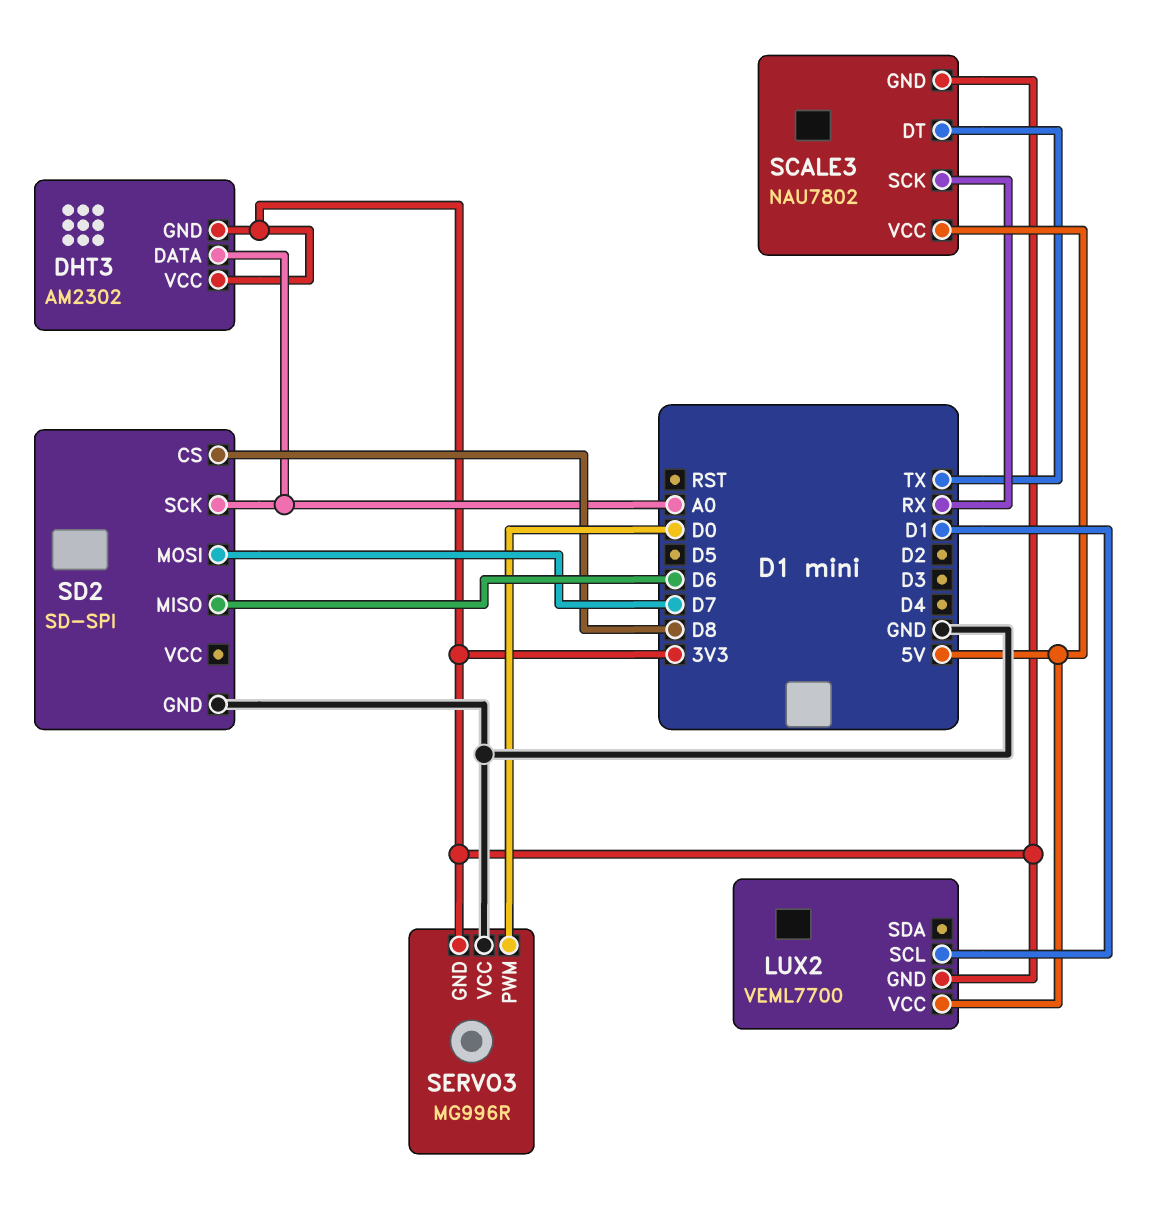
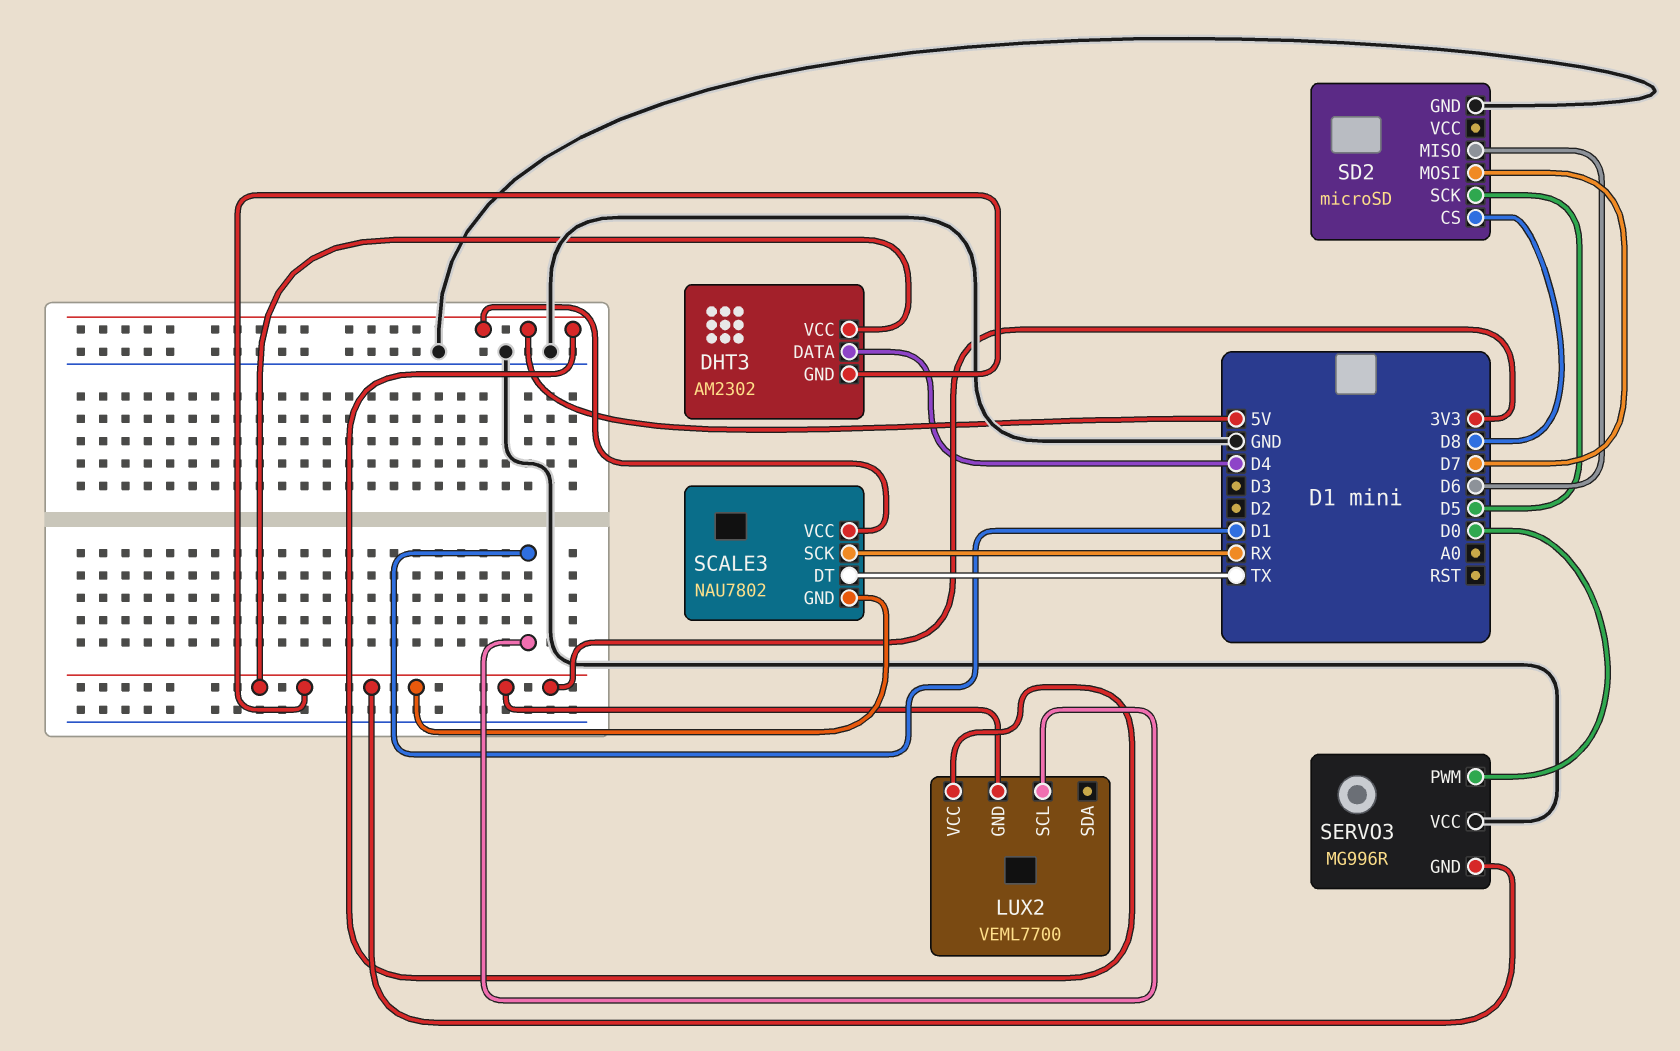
DHT3 pin DATA: A0 -> D4
SD2: SD-SPI -> microSD
SD2 pin SCK: A0 -> D5

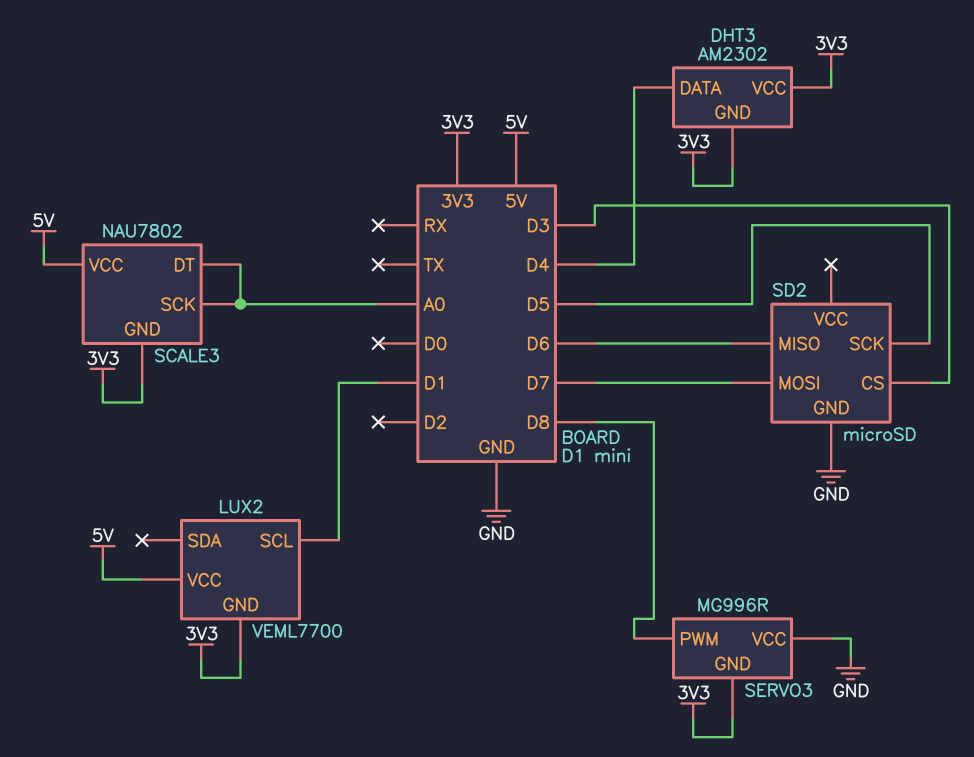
SCALE3 pin DT: TX -> A0
SCALE3 pin SCK: RX -> A0
SD2 pin CS: D8 -> D3
SERVO3 pin PWM: D0 -> D8

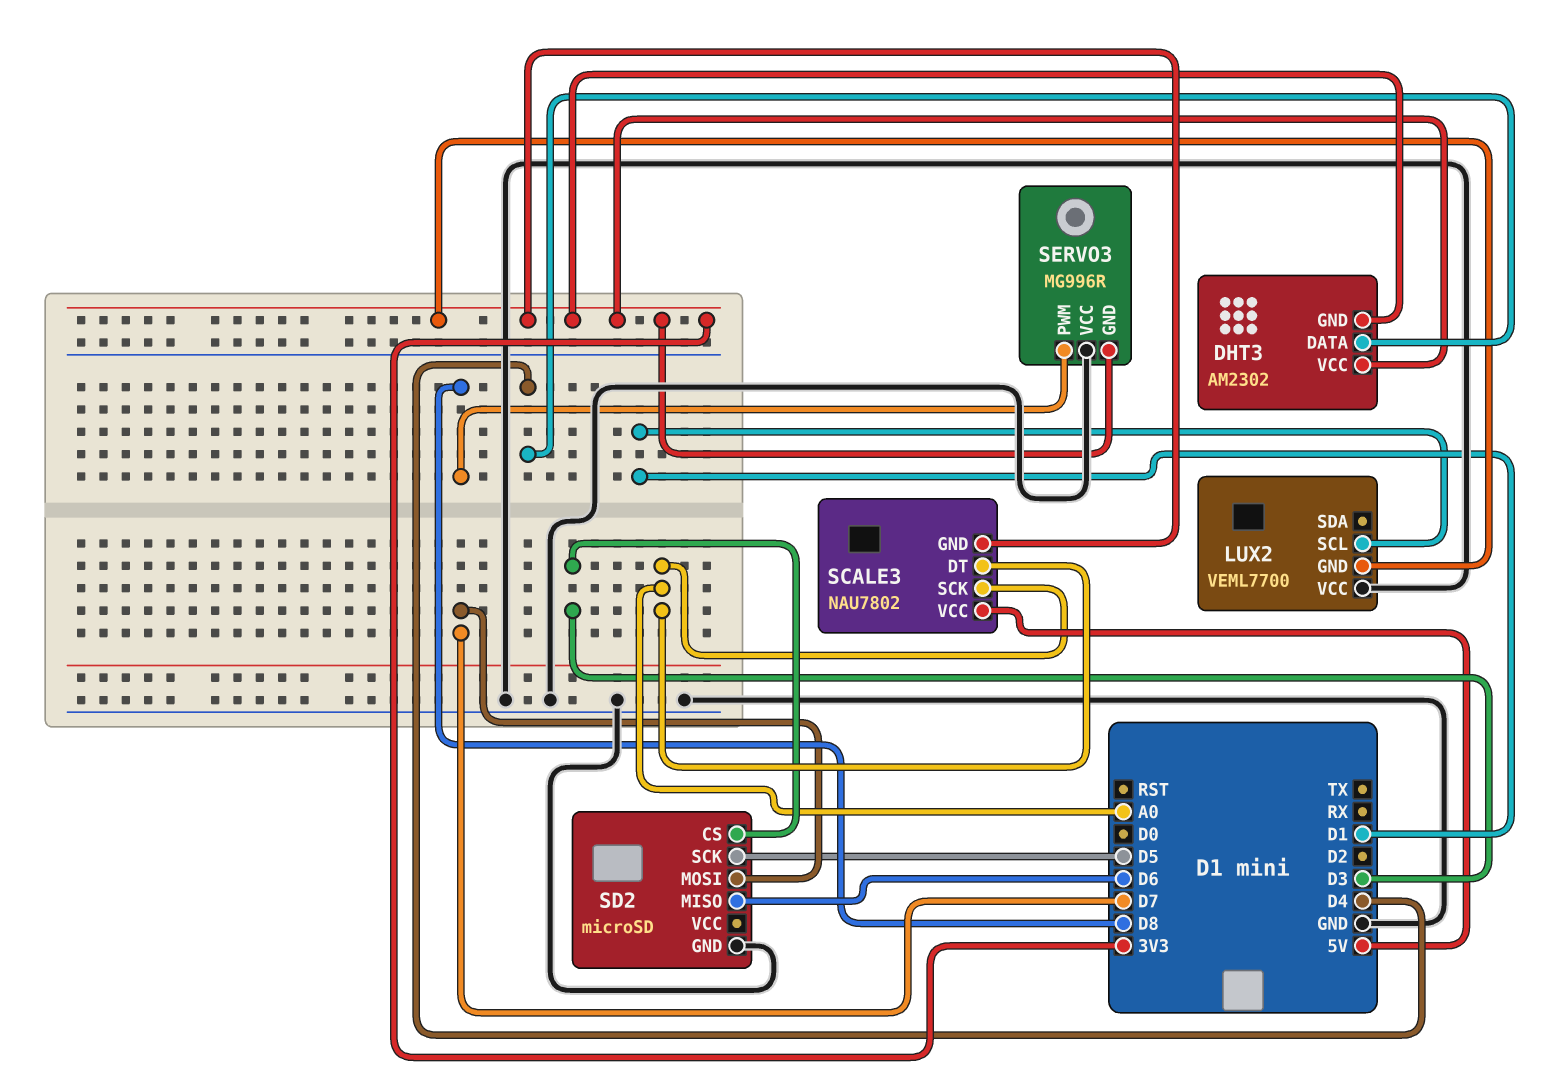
LUX2 pin VCC: 5V -> GND

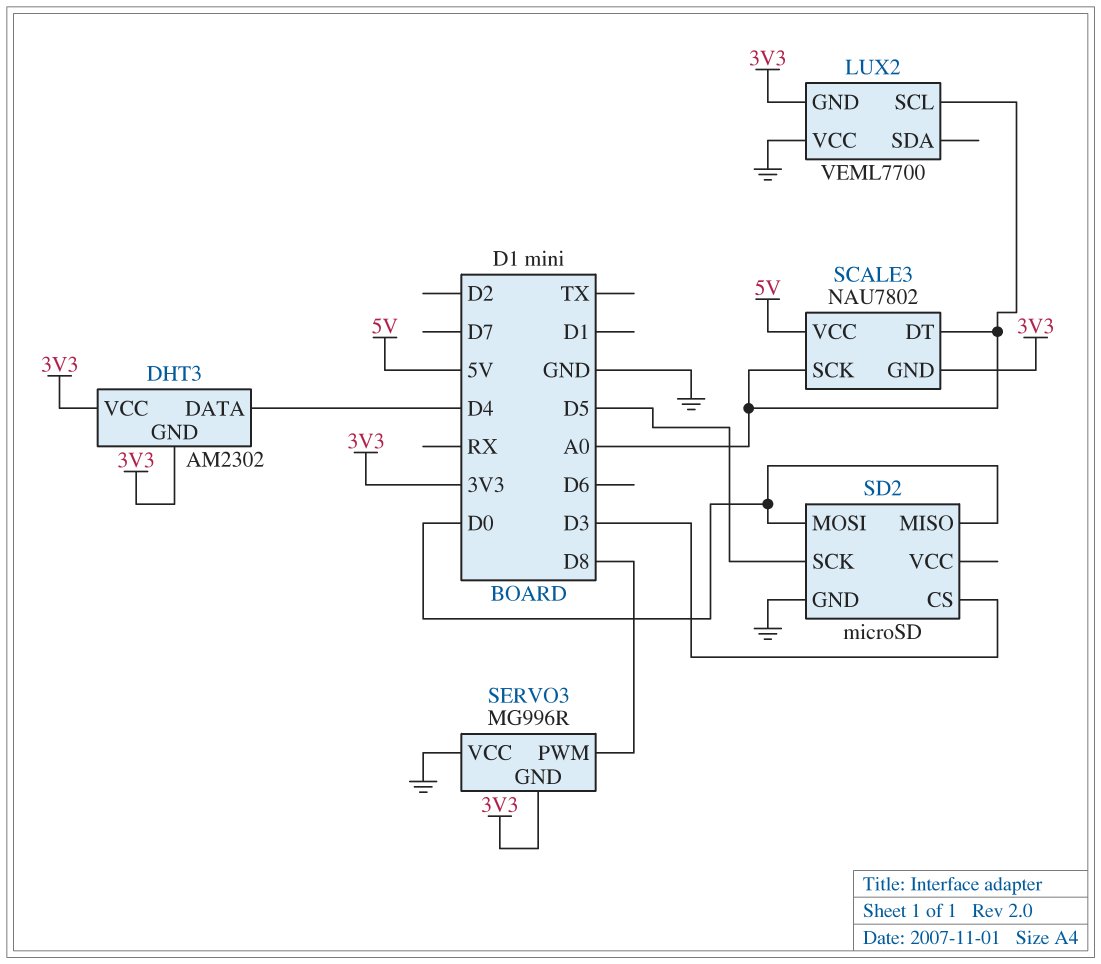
LUX2 pin SCL: D1 -> A0
SD2 pin MISO: D6 -> D0
SD2 pin MOSI: D7 -> D0

